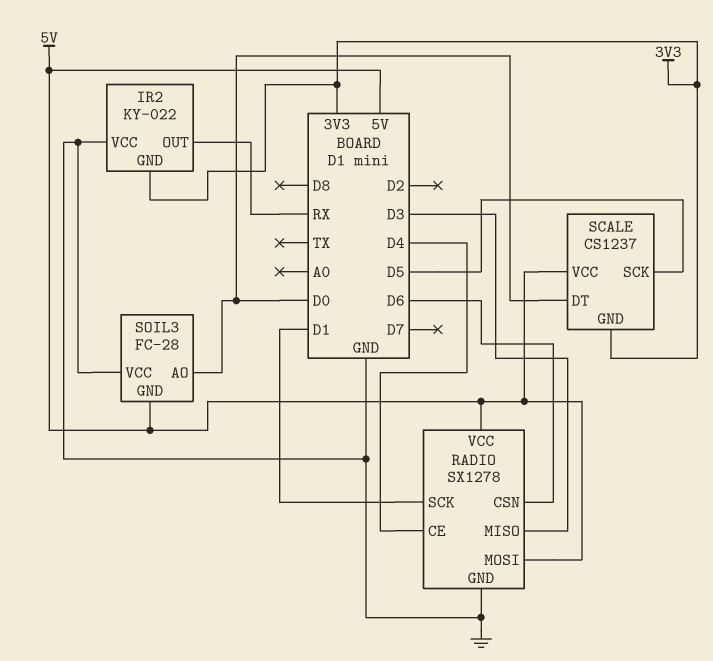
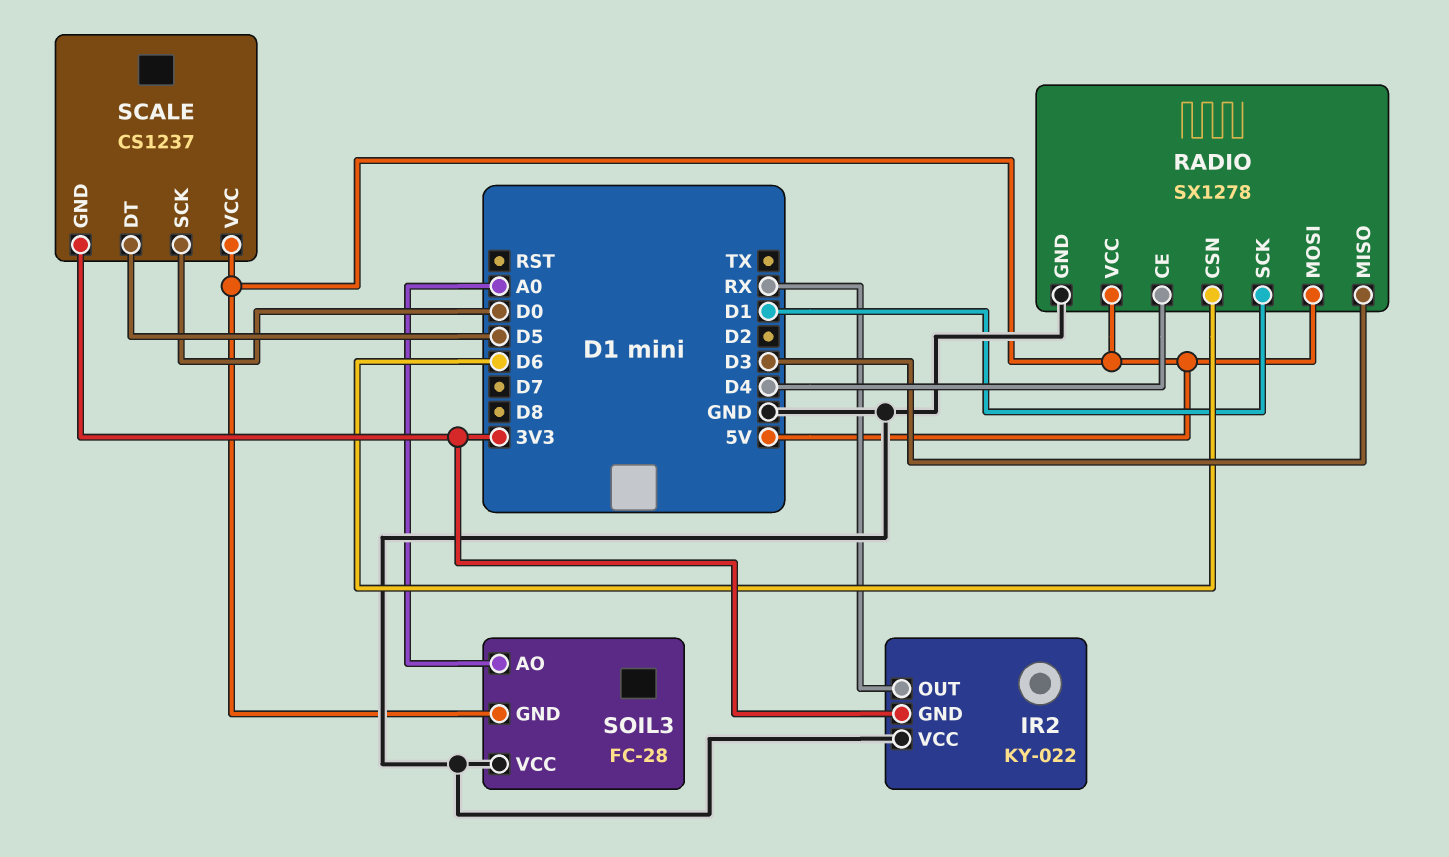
SCALE pin DT: D0 -> D5
SCALE pin SCK: D5 -> D0
SOIL3 pin AO: D0 -> A0

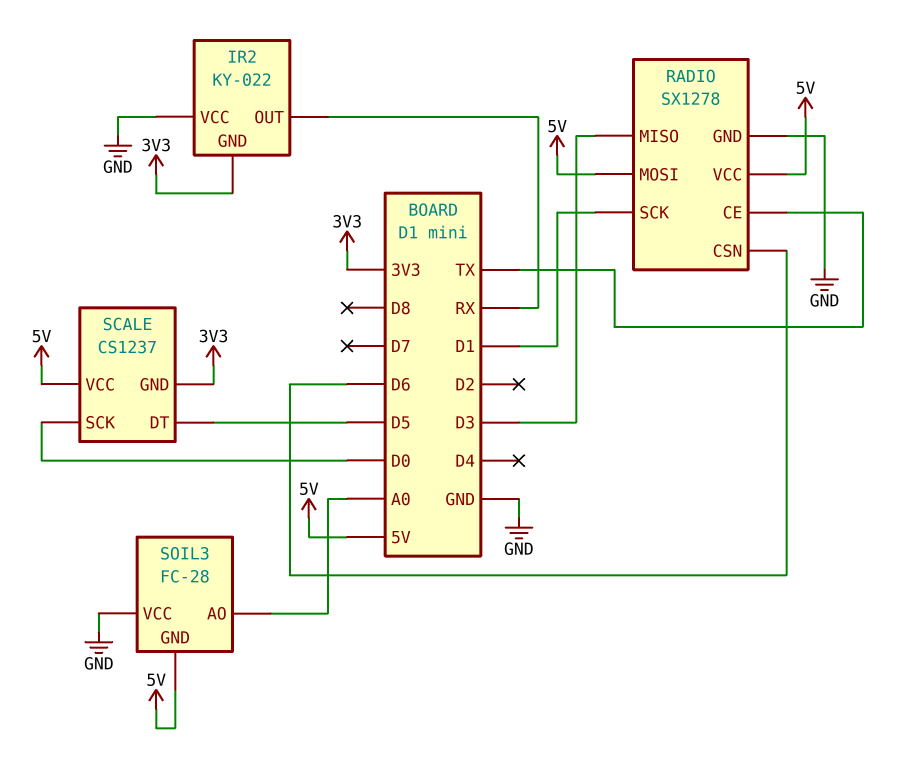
RADIO pin CE: D4 -> TX

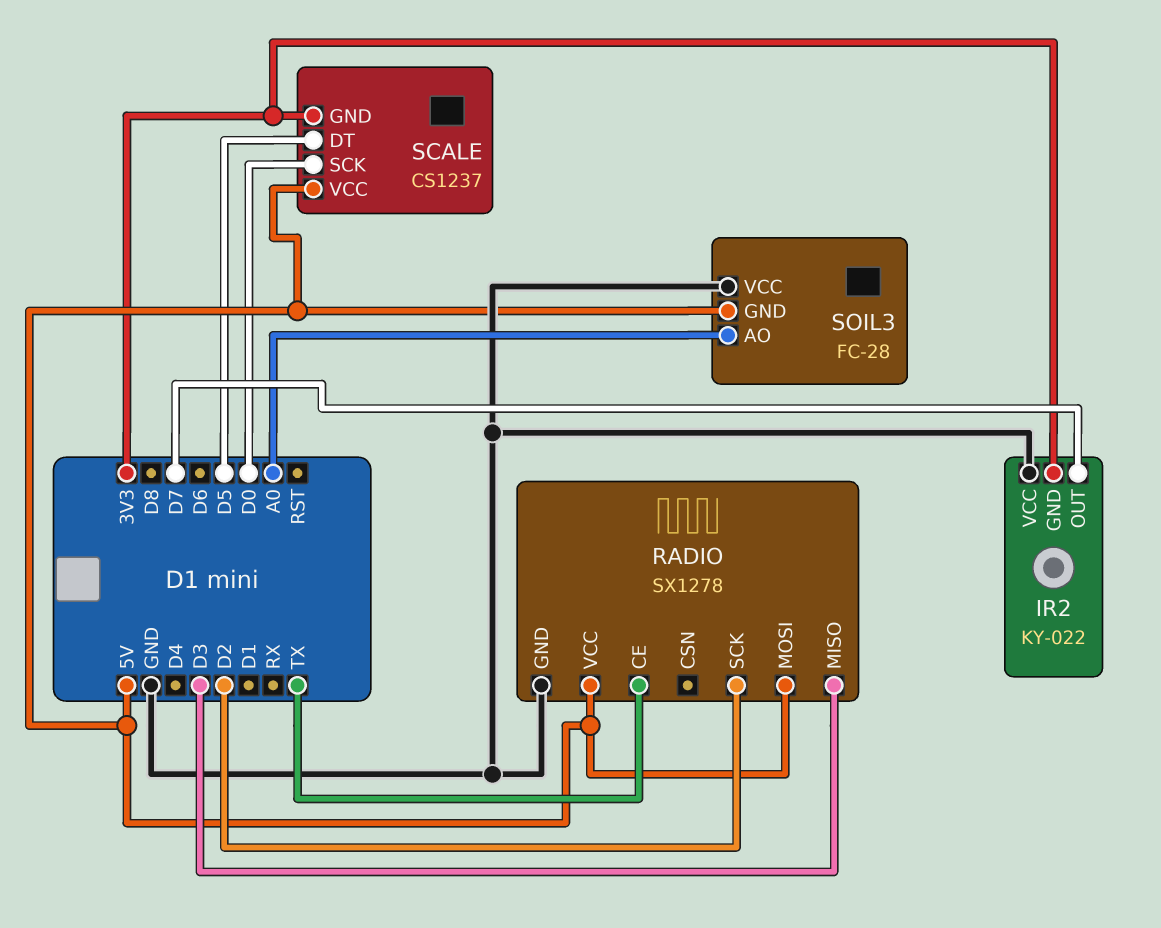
IR2 pin OUT: RX -> D7
RADIO pin CSN: D6 -> none
RADIO pin SCK: D1 -> D2

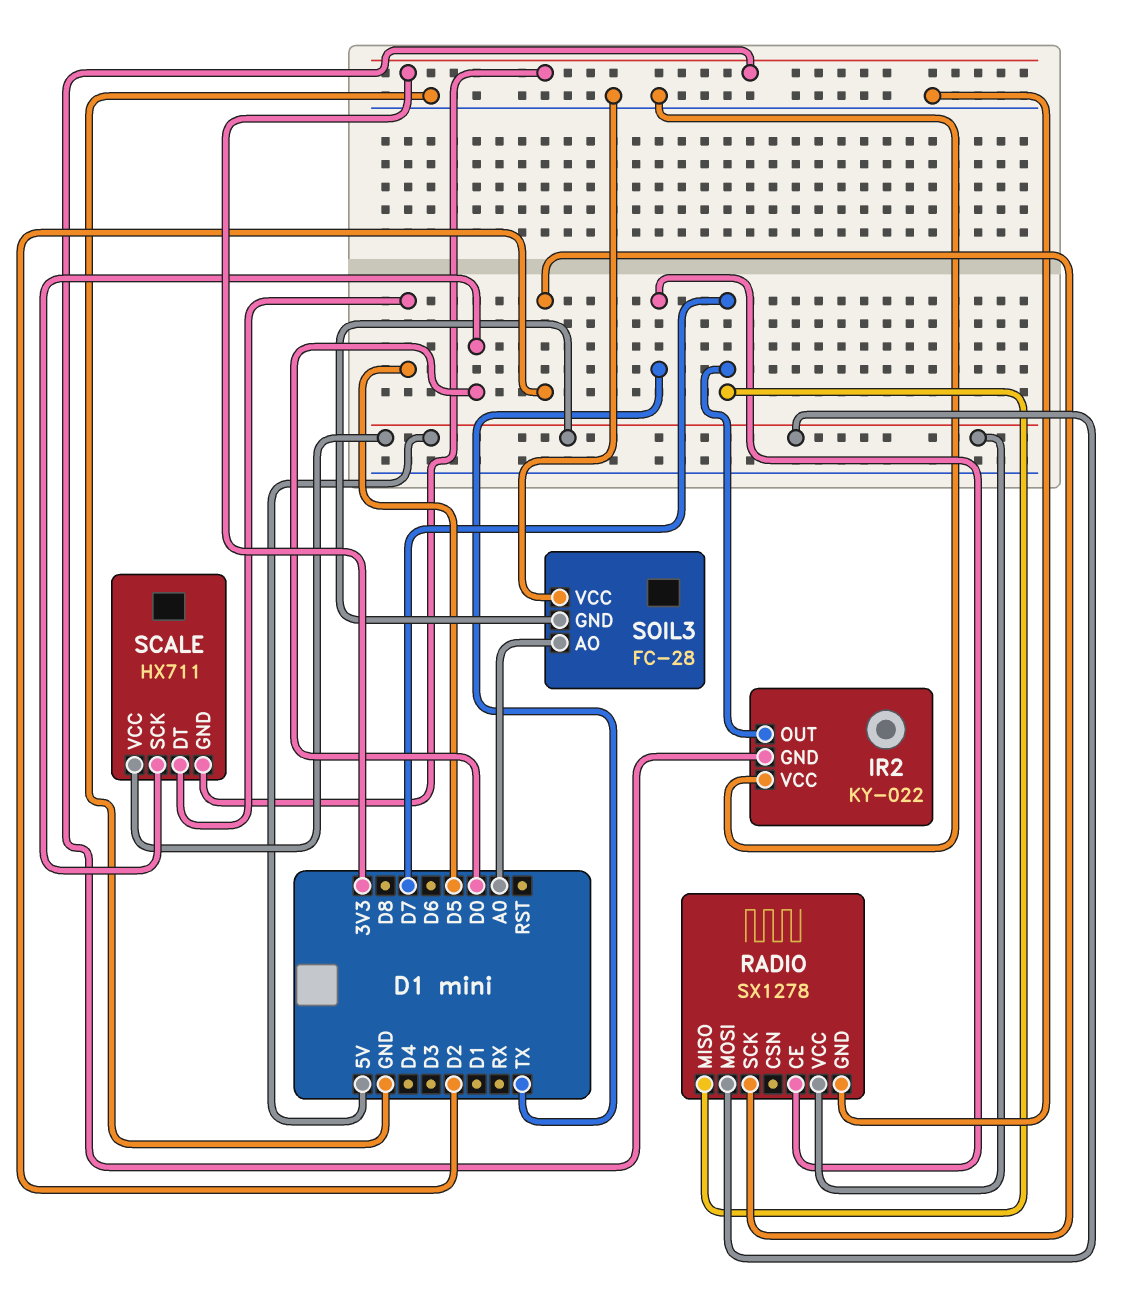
RADIO pin MISO: D3 -> D7
SCALE: CS1237 -> HX711

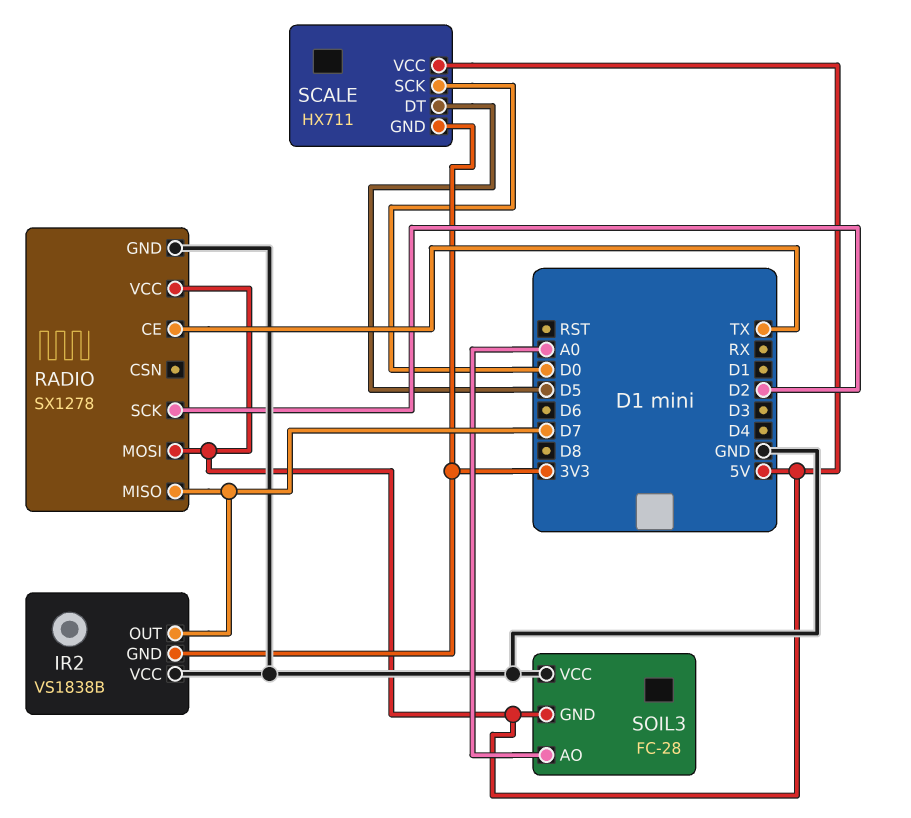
IR2: KY-022 -> VS1838B

